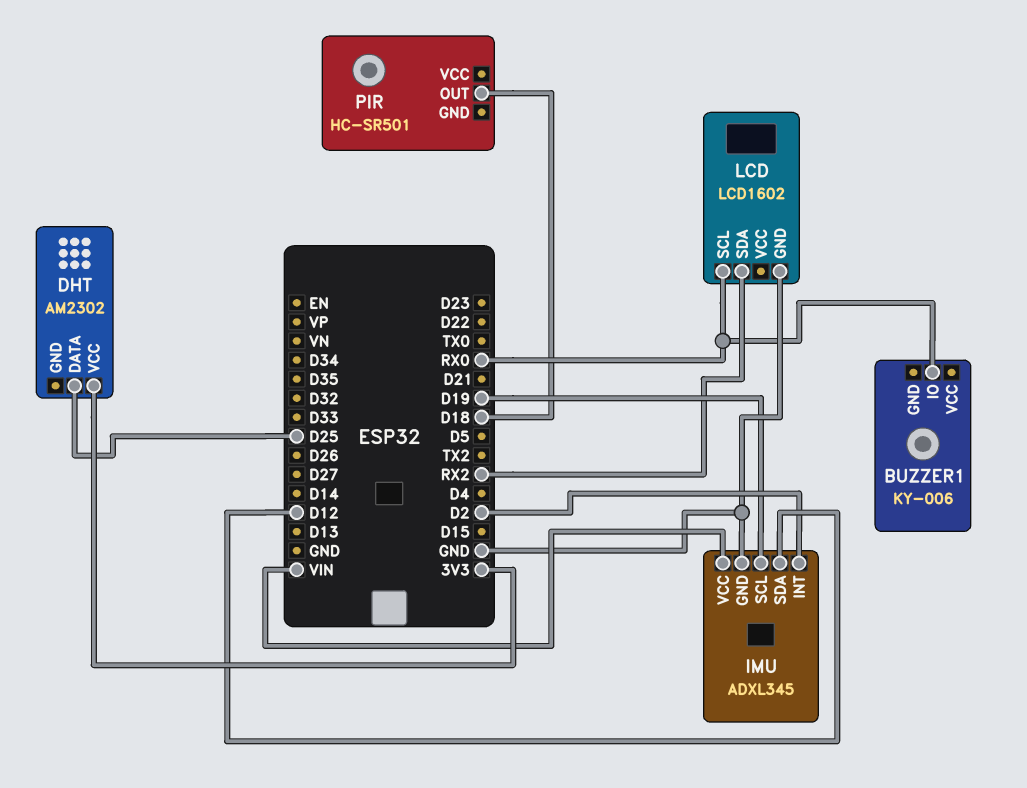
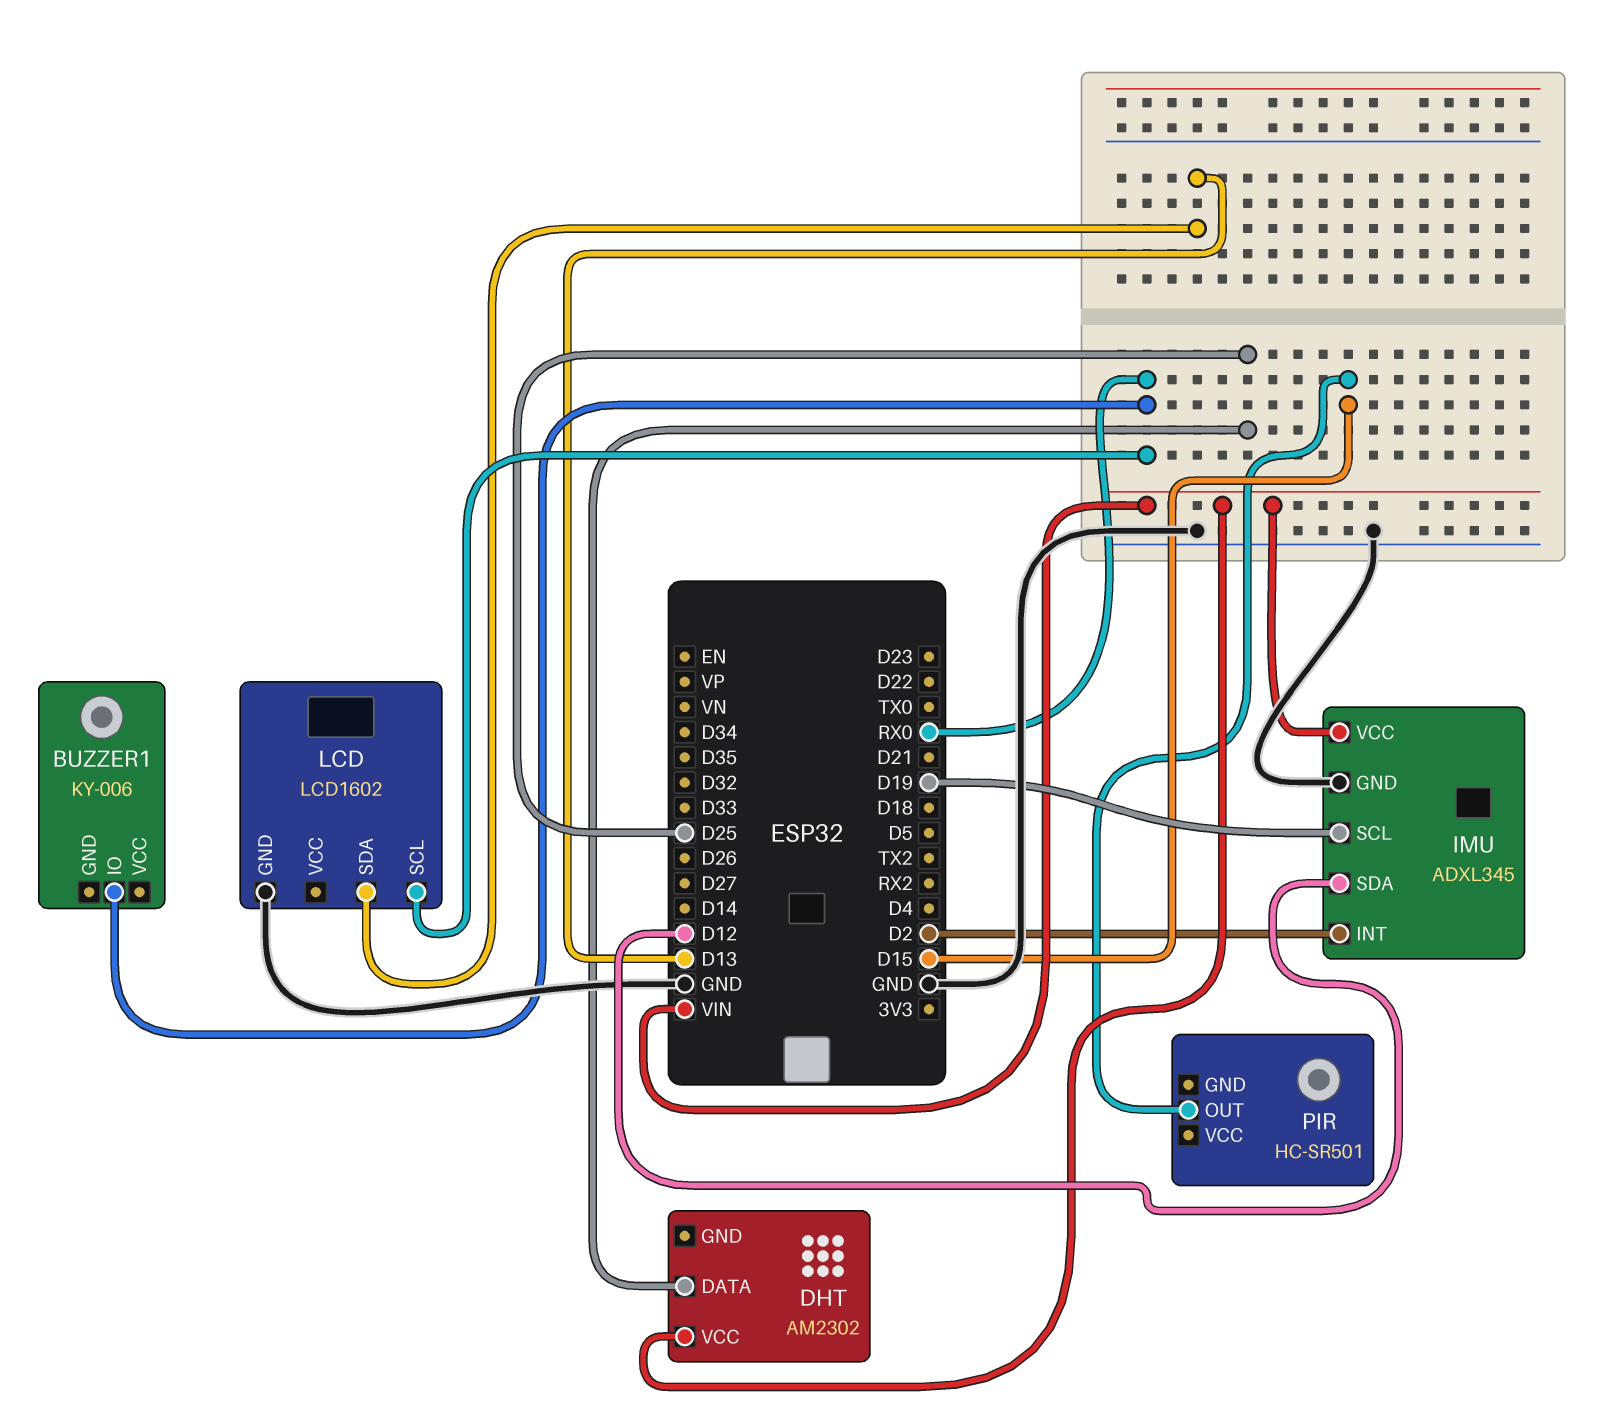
DHT pin VCC: 3V3 -> VIN
LCD pin SDA: RX2 -> D13
PIR pin OUT: D18 -> D15

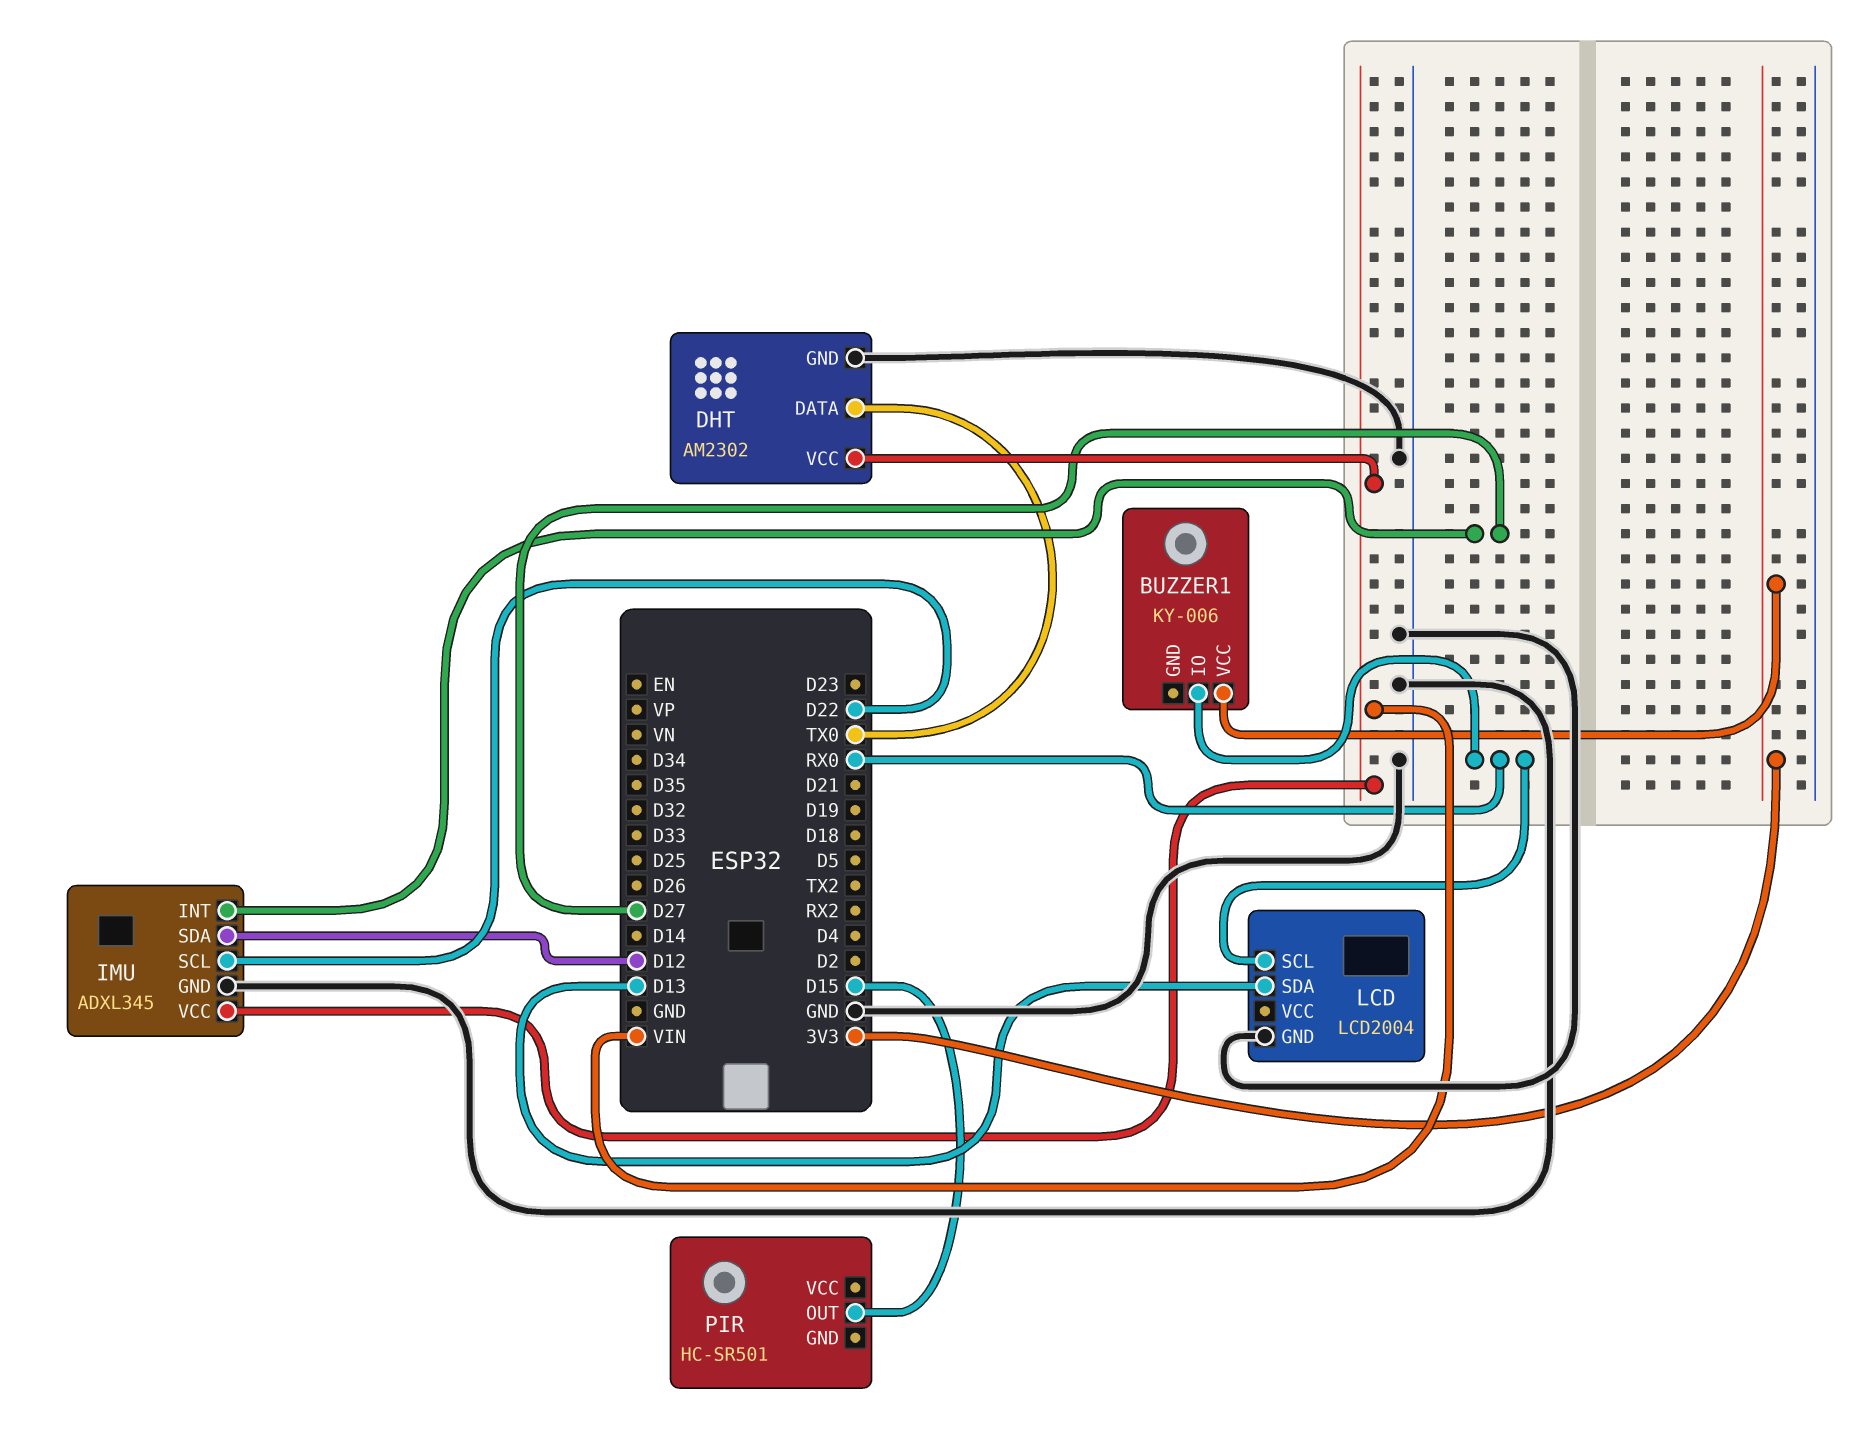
BUZZER1 pin VCC: none -> 3V3
DHT pin DATA: D25 -> TX0
DHT pin GND: none -> GND
IMU pin INT: D2 -> D27
IMU pin SCL: D19 -> D22
LCD: LCD1602 -> LCD2004

